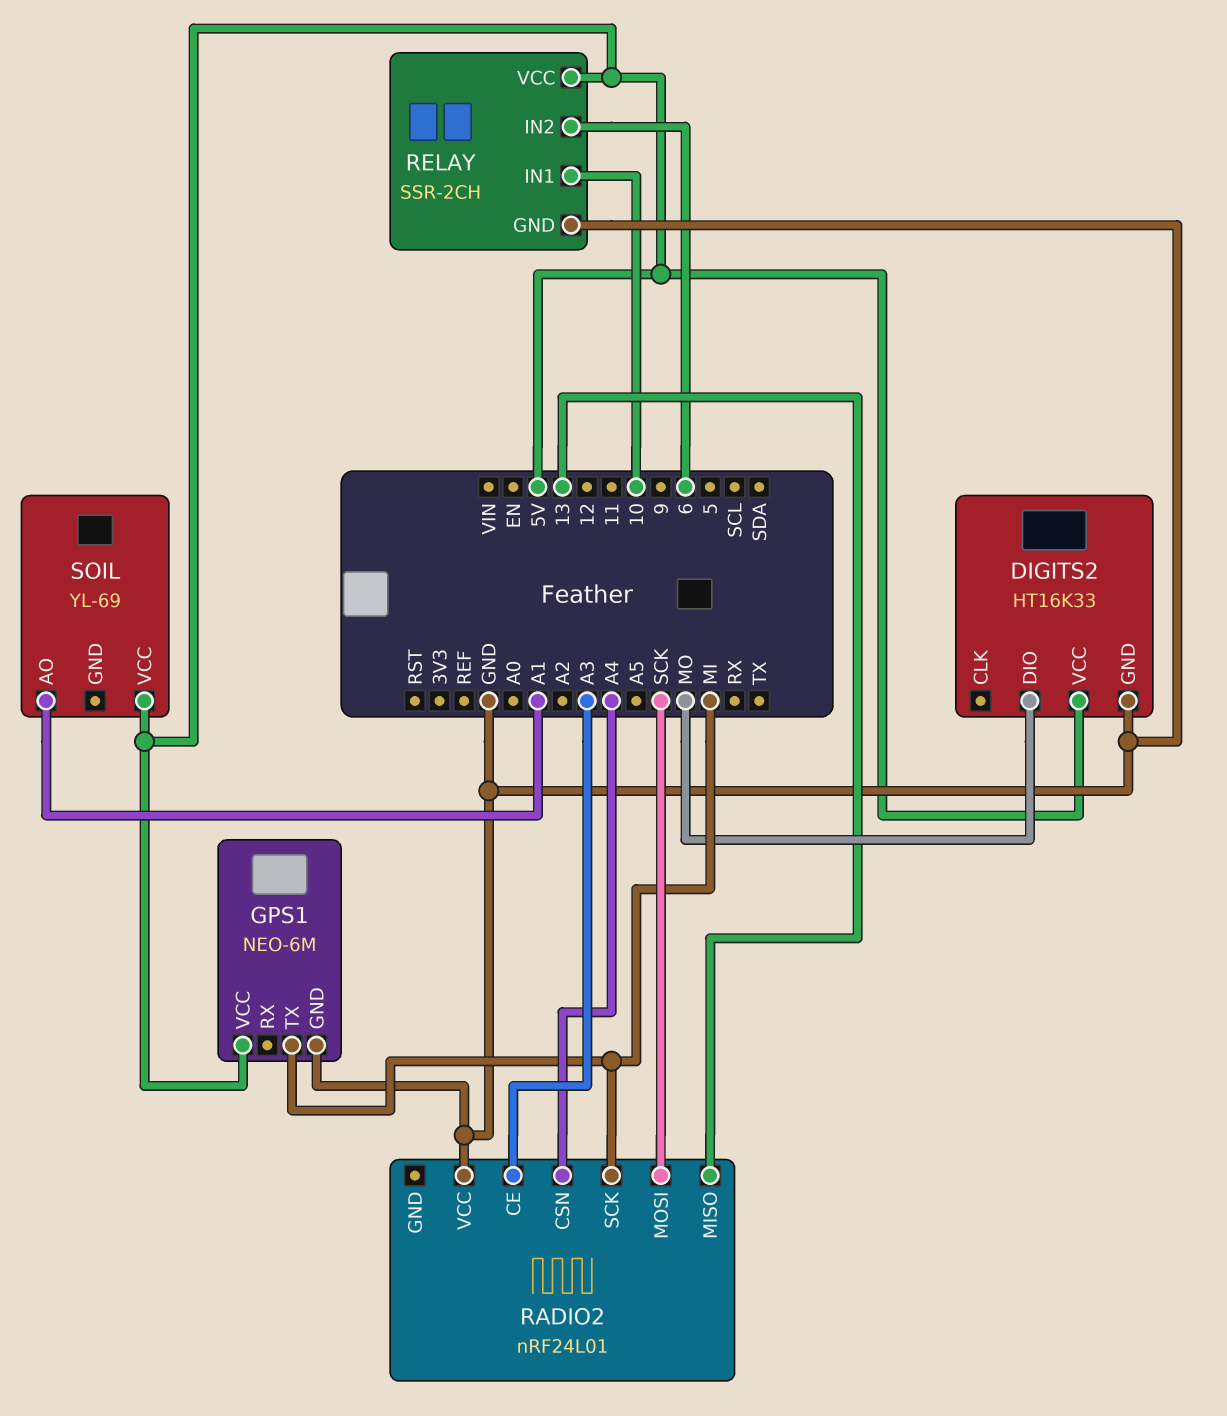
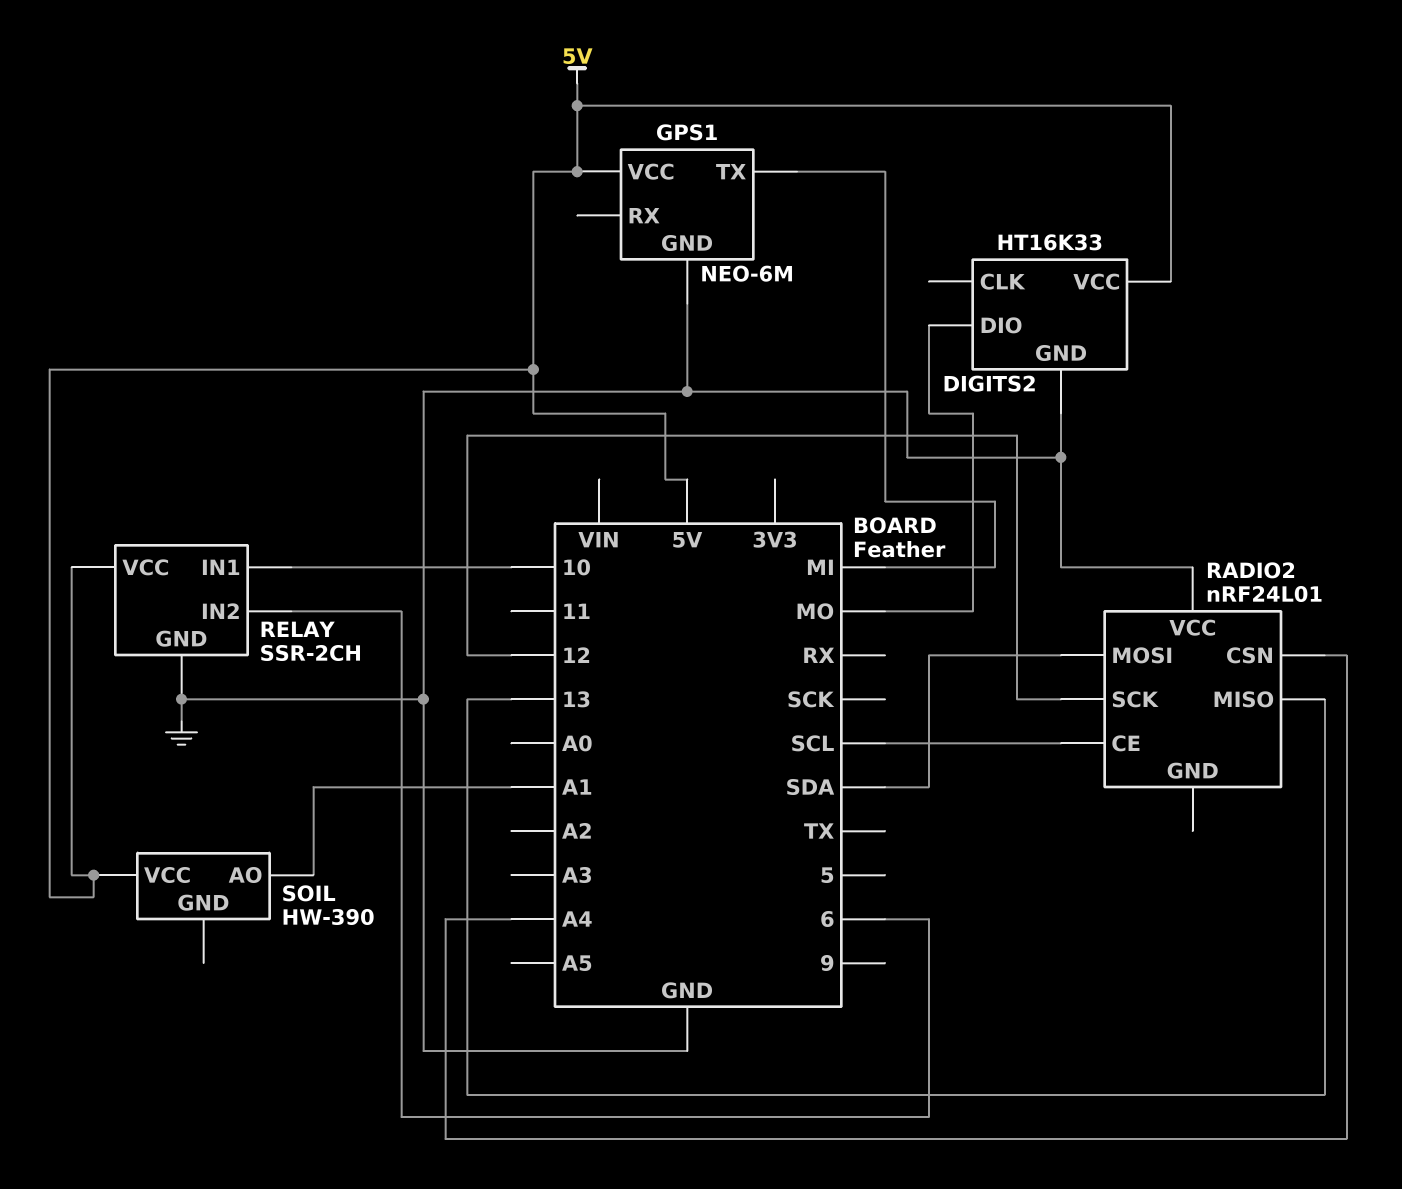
RADIO2 pin CE: A3 -> SCL
RADIO2 pin MOSI: SCK -> SDA
RADIO2 pin SCK: MI -> 12
SOIL: YL-69 -> HW-390

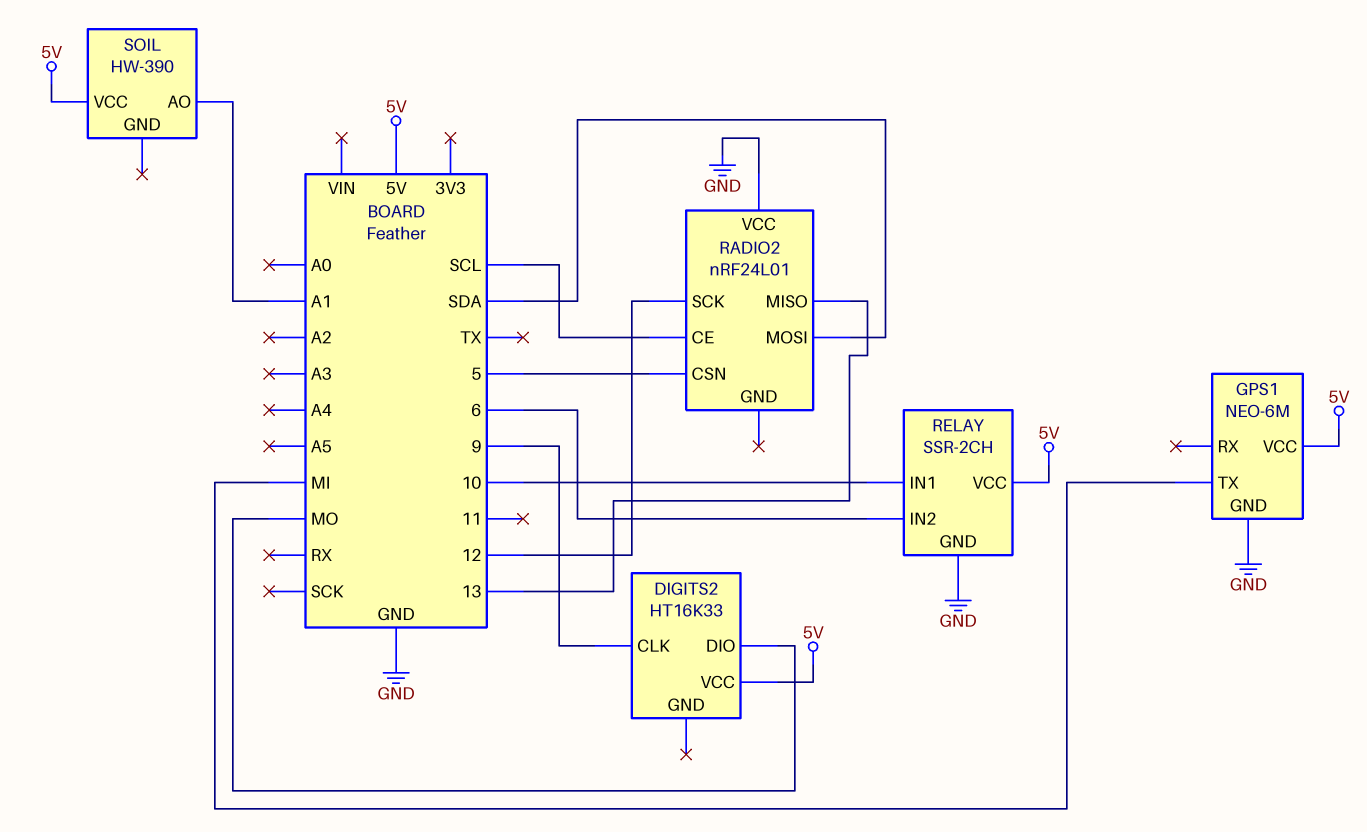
DIGITS2 pin CLK: none -> 9
DIGITS2 pin GND: GND -> none
RADIO2 pin CSN: A4 -> 5

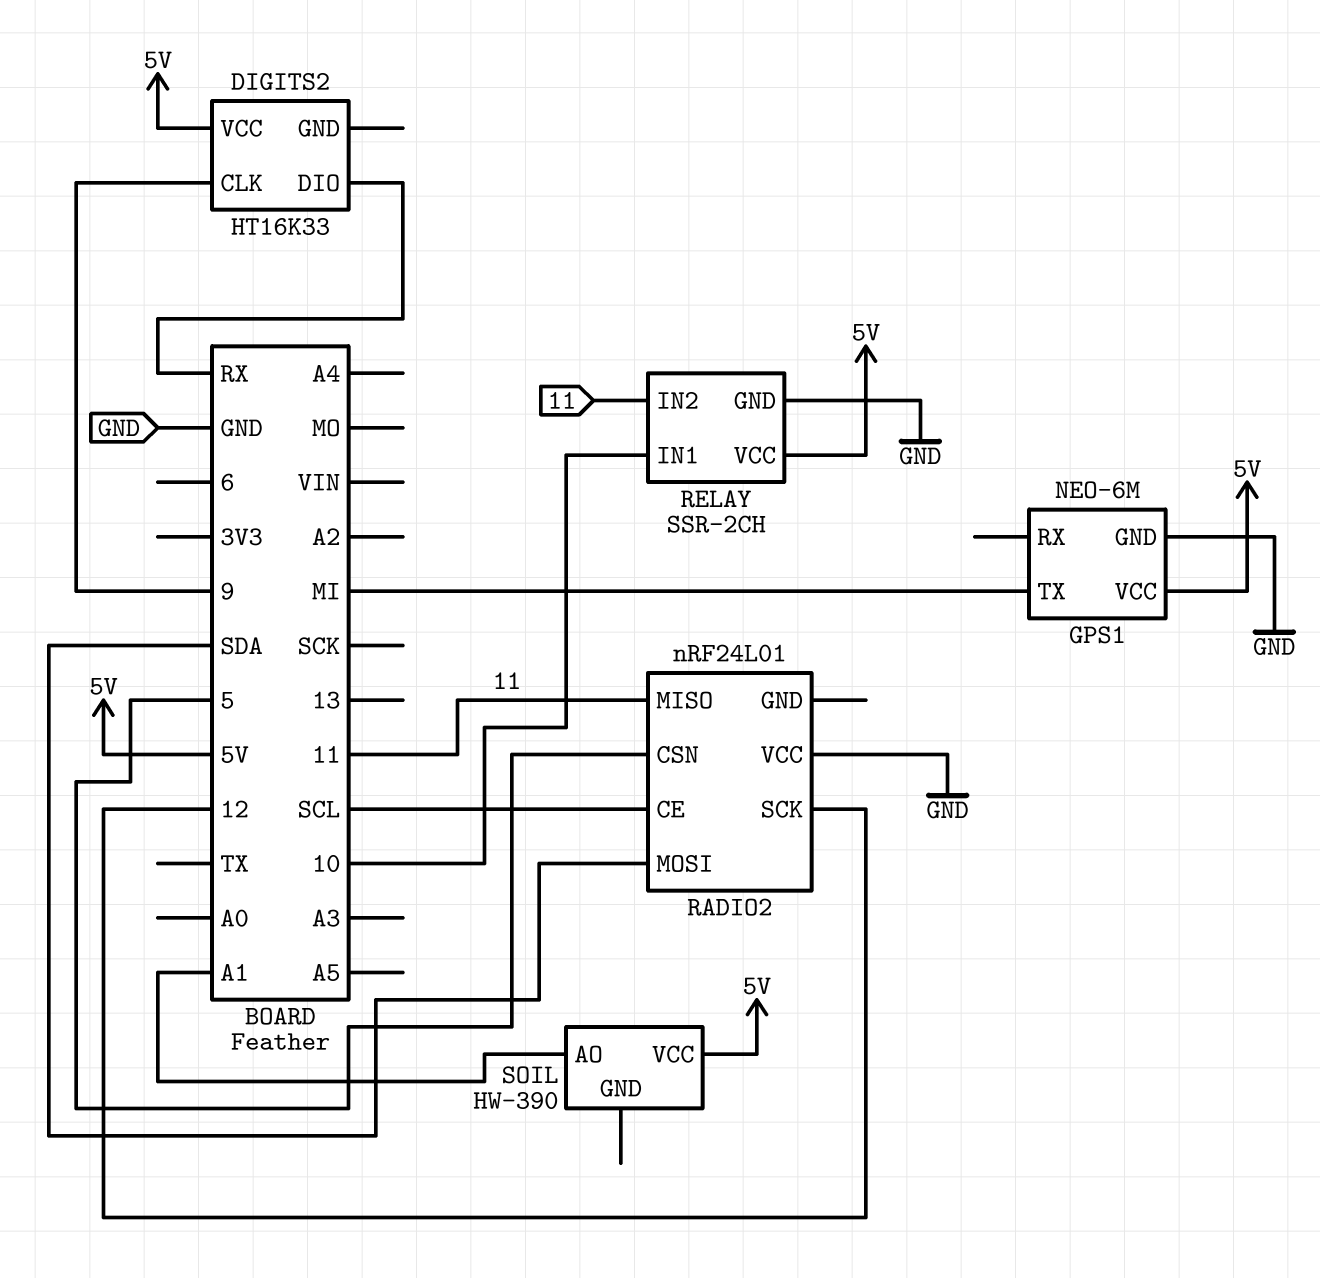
DIGITS2 pin DIO: MO -> RX
RADIO2 pin MISO: 13 -> 11
RELAY pin IN2: 6 -> 11

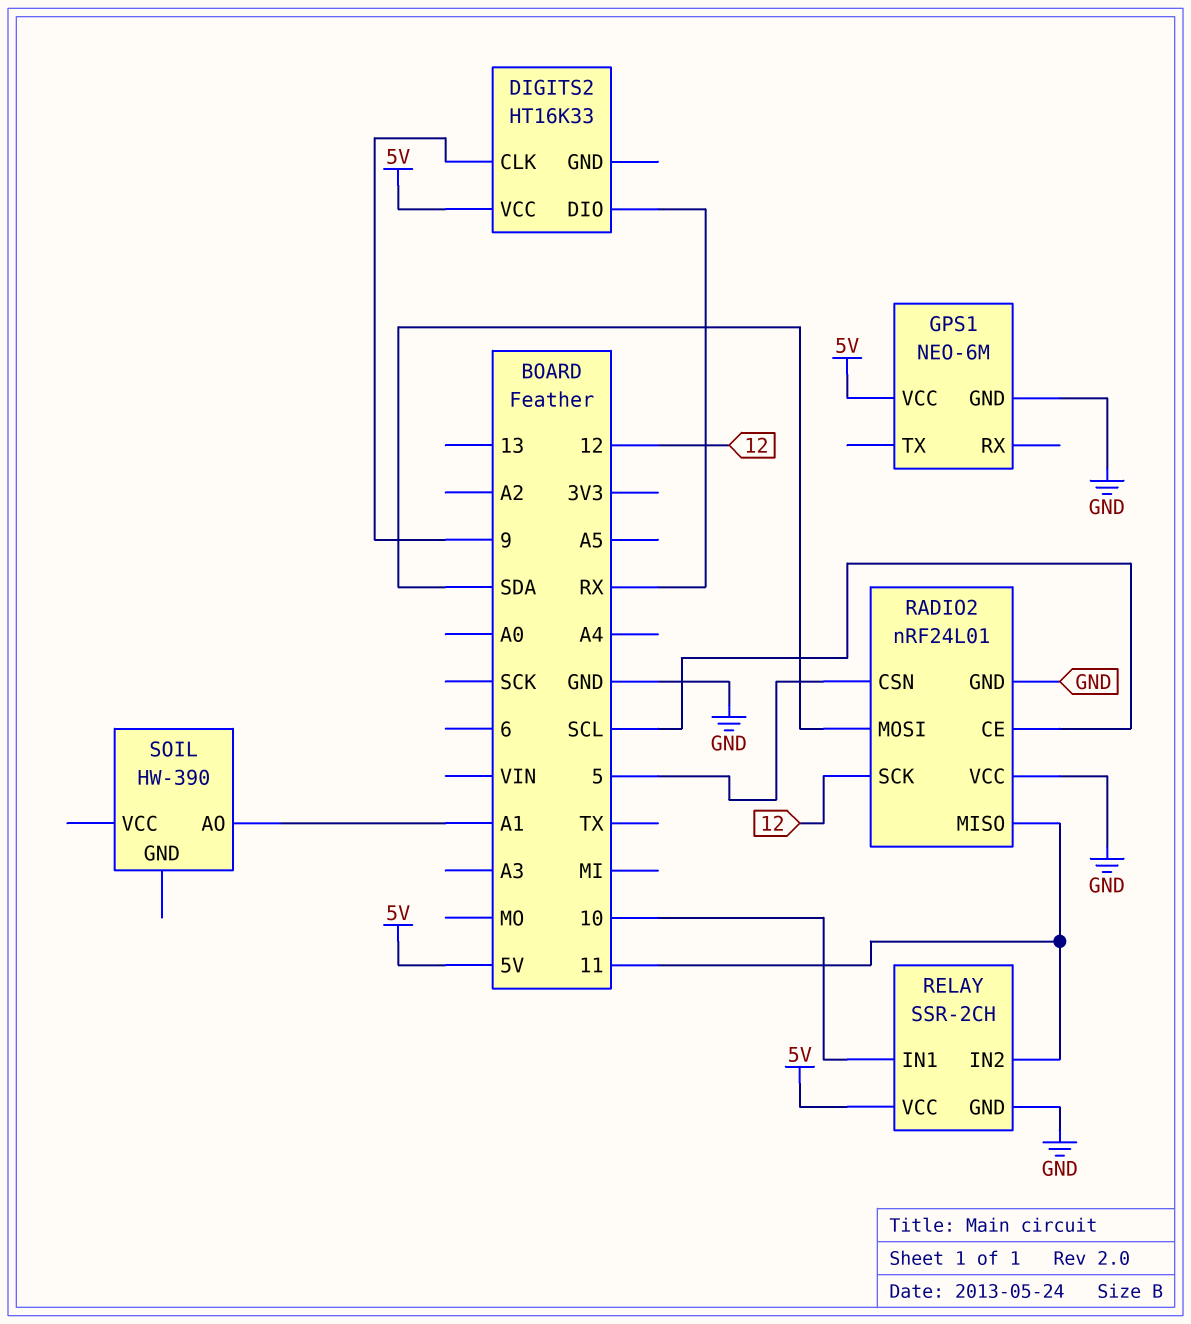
GPS1 pin TX: MI -> none
RADIO2 pin GND: none -> GND
SOIL pin VCC: 5V -> none

